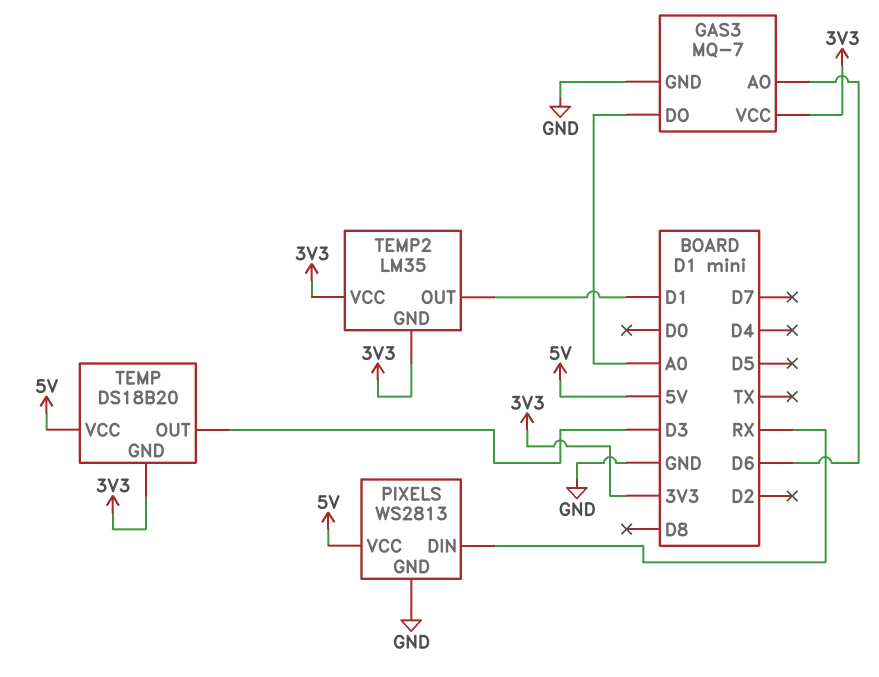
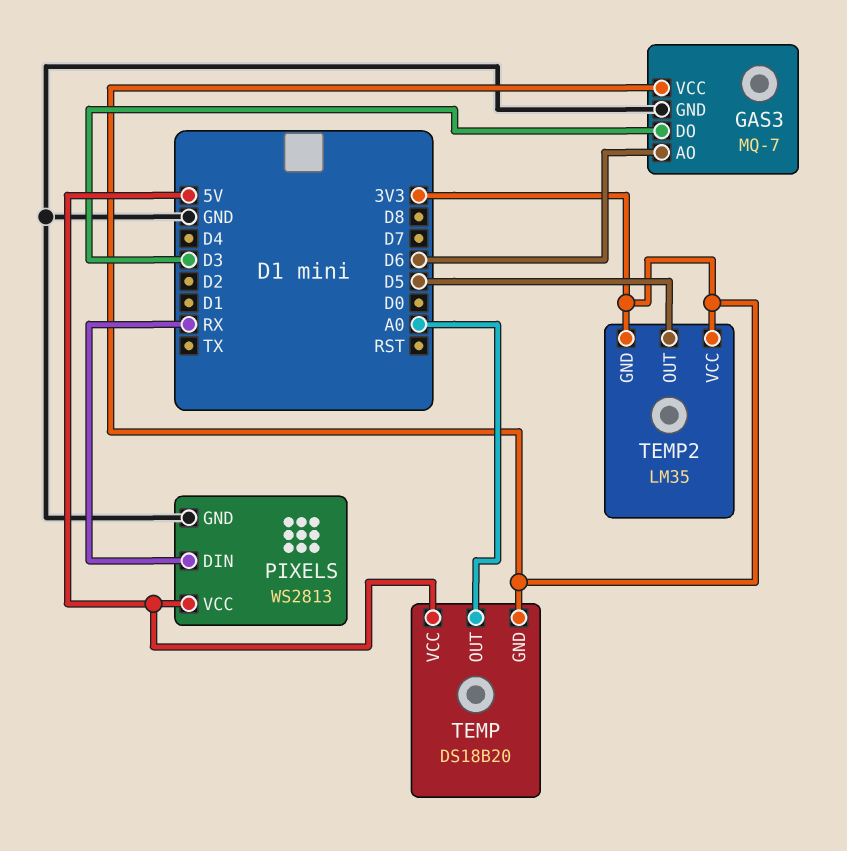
GAS3 pin DO: A0 -> D3
TEMP pin OUT: D3 -> A0
TEMP2 pin OUT: D1 -> D5

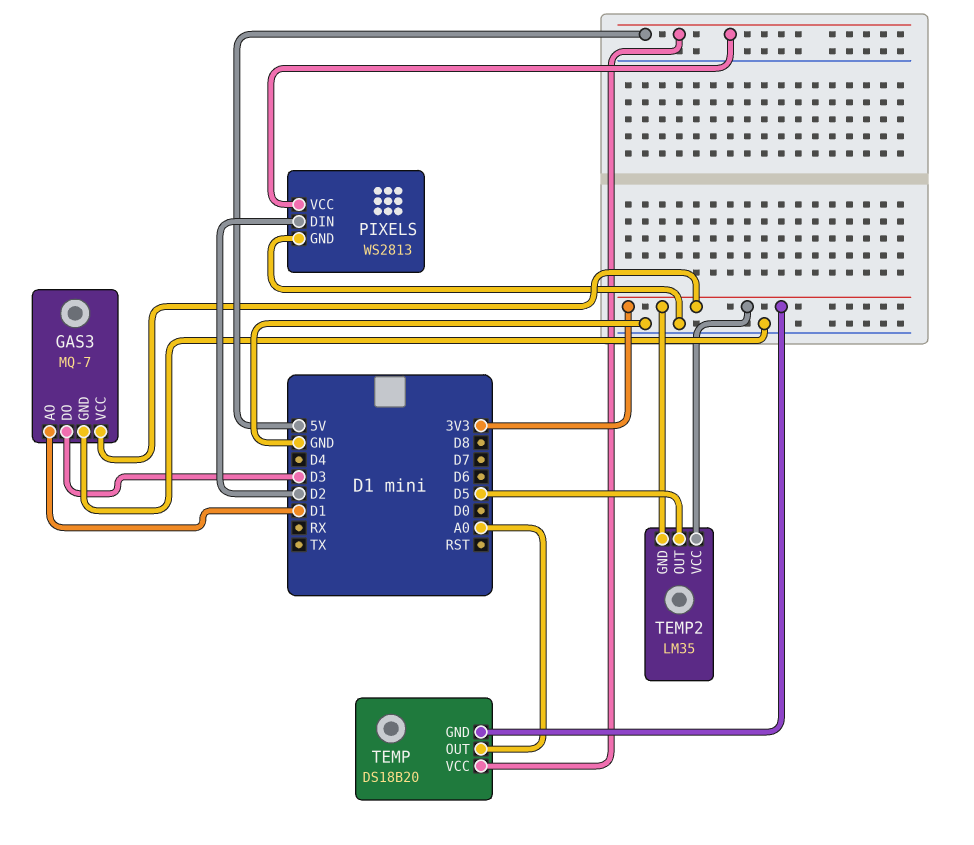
GAS3 pin AO: D6 -> D1
PIXELS pin DIN: RX -> D2

